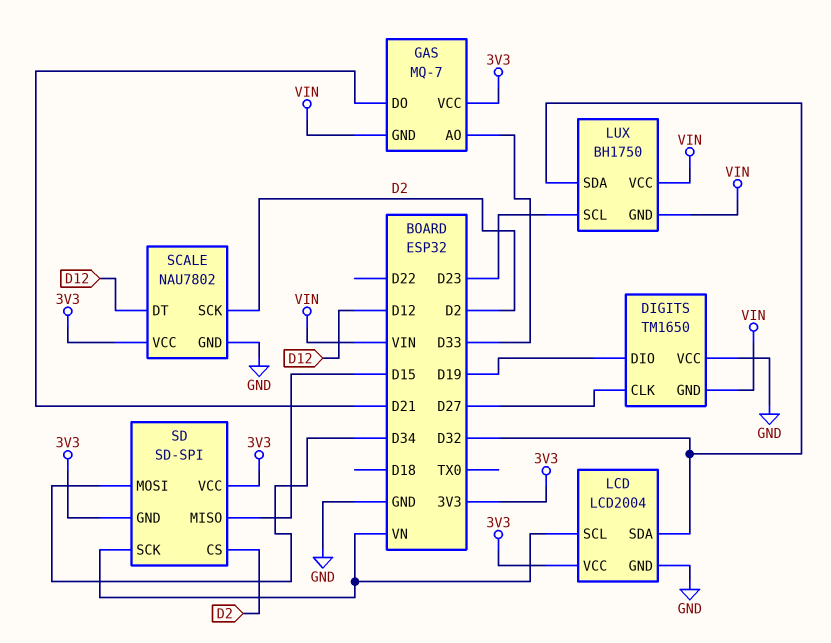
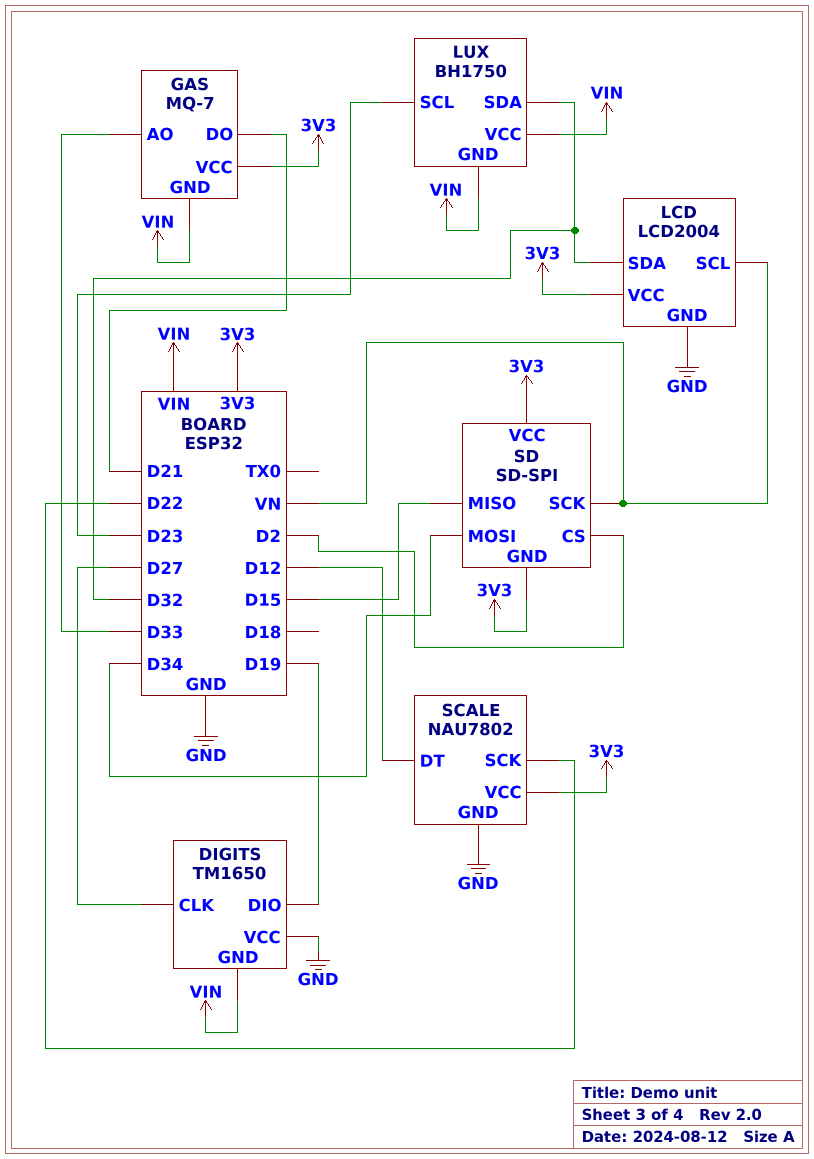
SCALE pin SCK: D2 -> D22

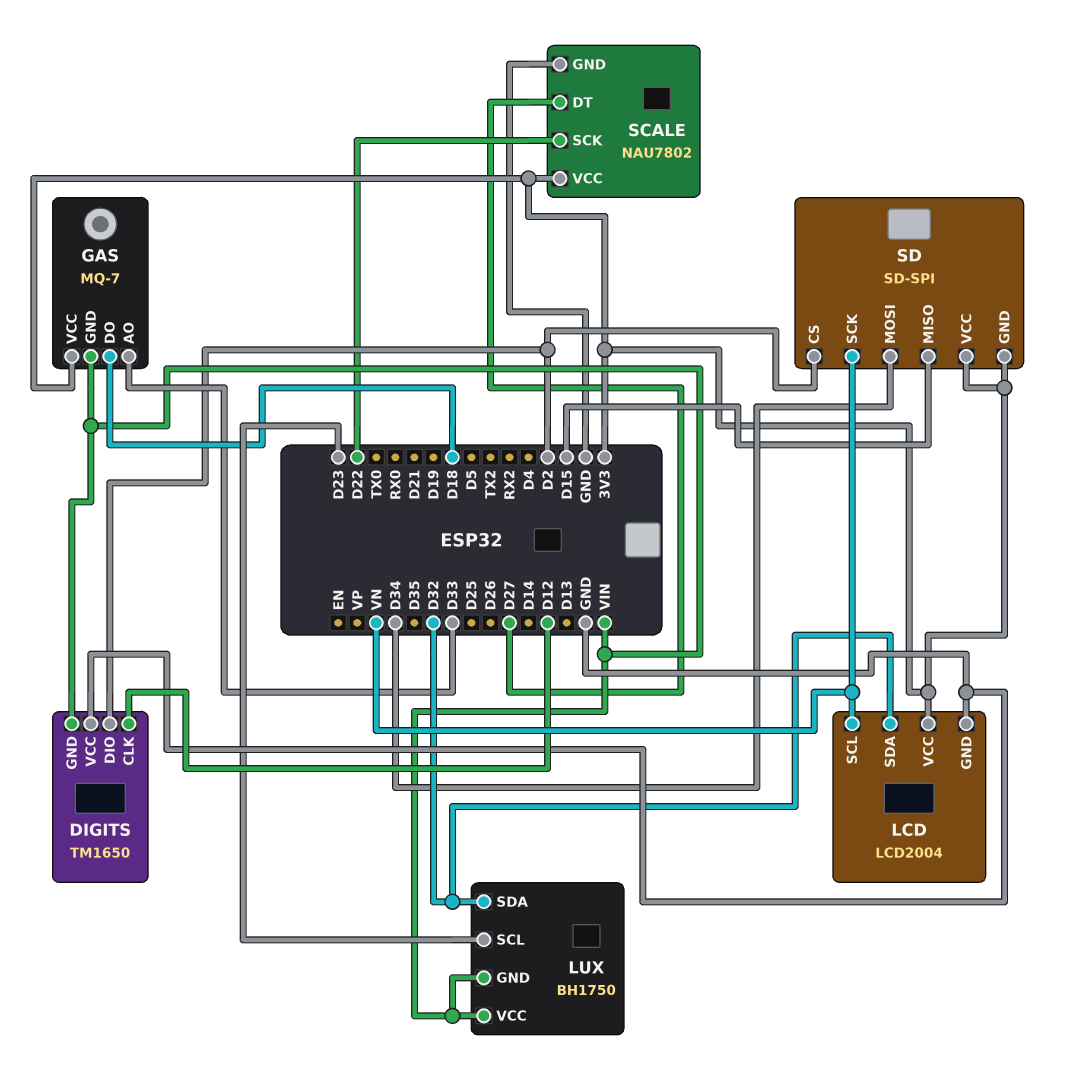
DIGITS pin CLK: D27 -> D12
DIGITS pin DIO: D19 -> D2
GAS pin DO: D21 -> D18
SCALE pin DT: D12 -> D27

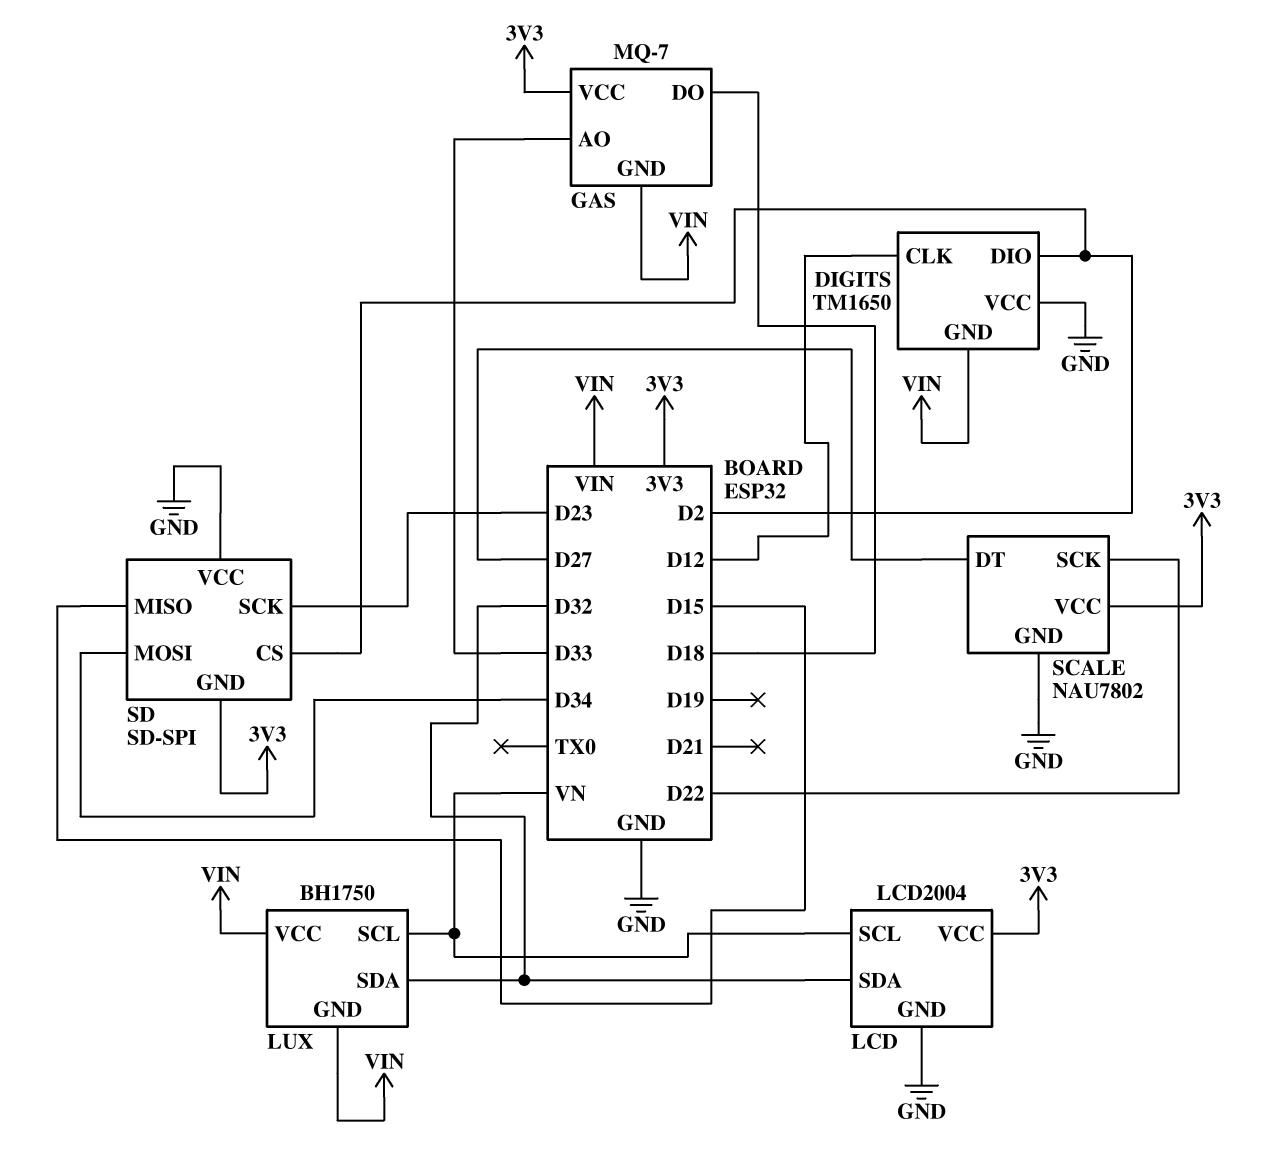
LUX pin SCL: D23 -> VN
SD pin SCK: VN -> D23
SD pin VCC: 3V3 -> GND

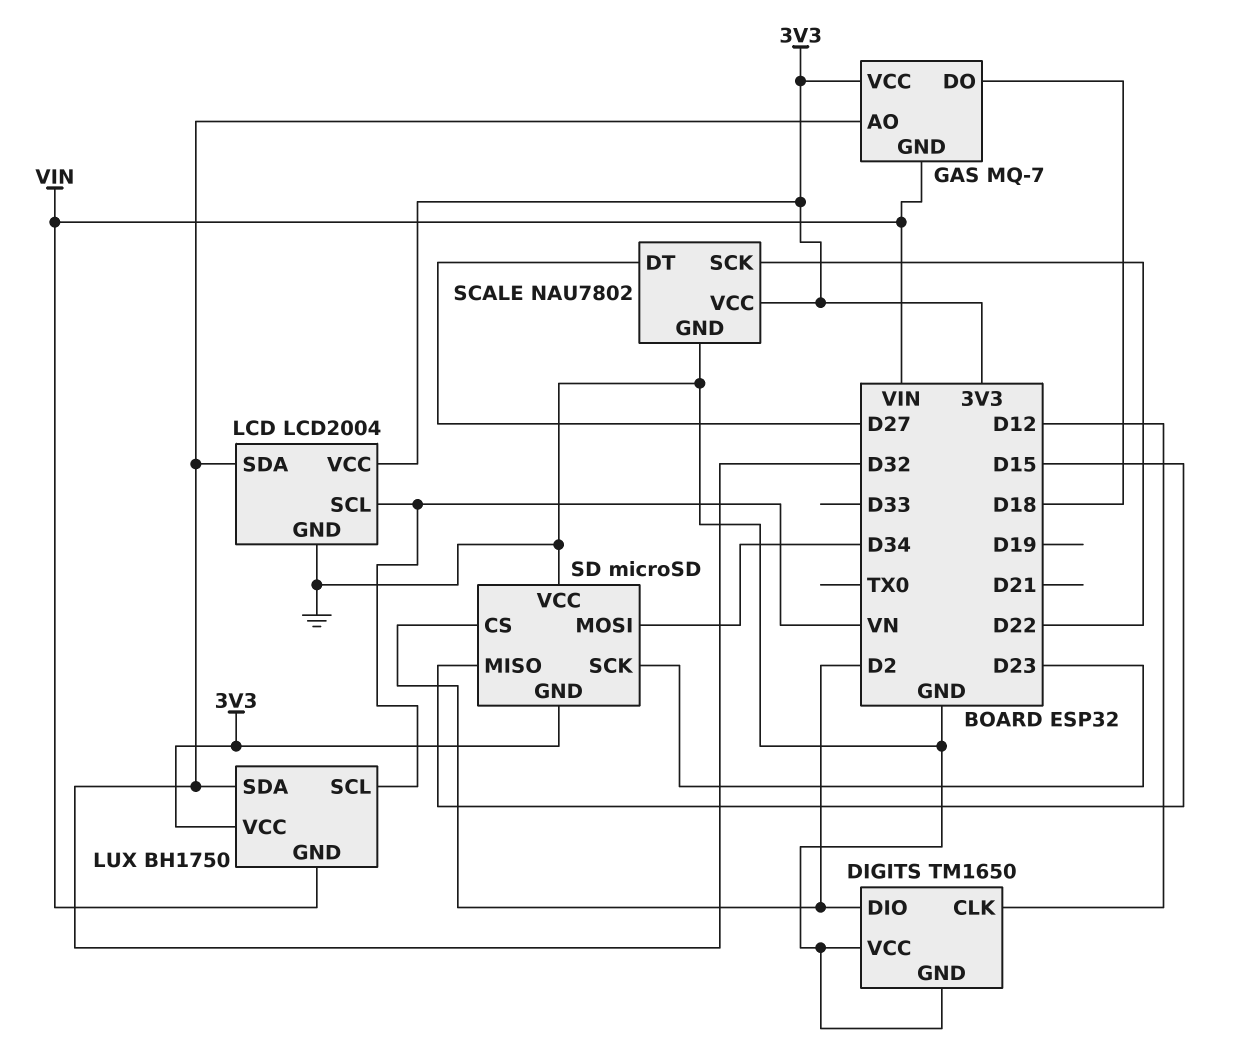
DIGITS pin GND: VIN -> GND
GAS pin AO: D33 -> D32
LUX pin VCC: VIN -> 3V3
SD: SD-SPI -> microSD

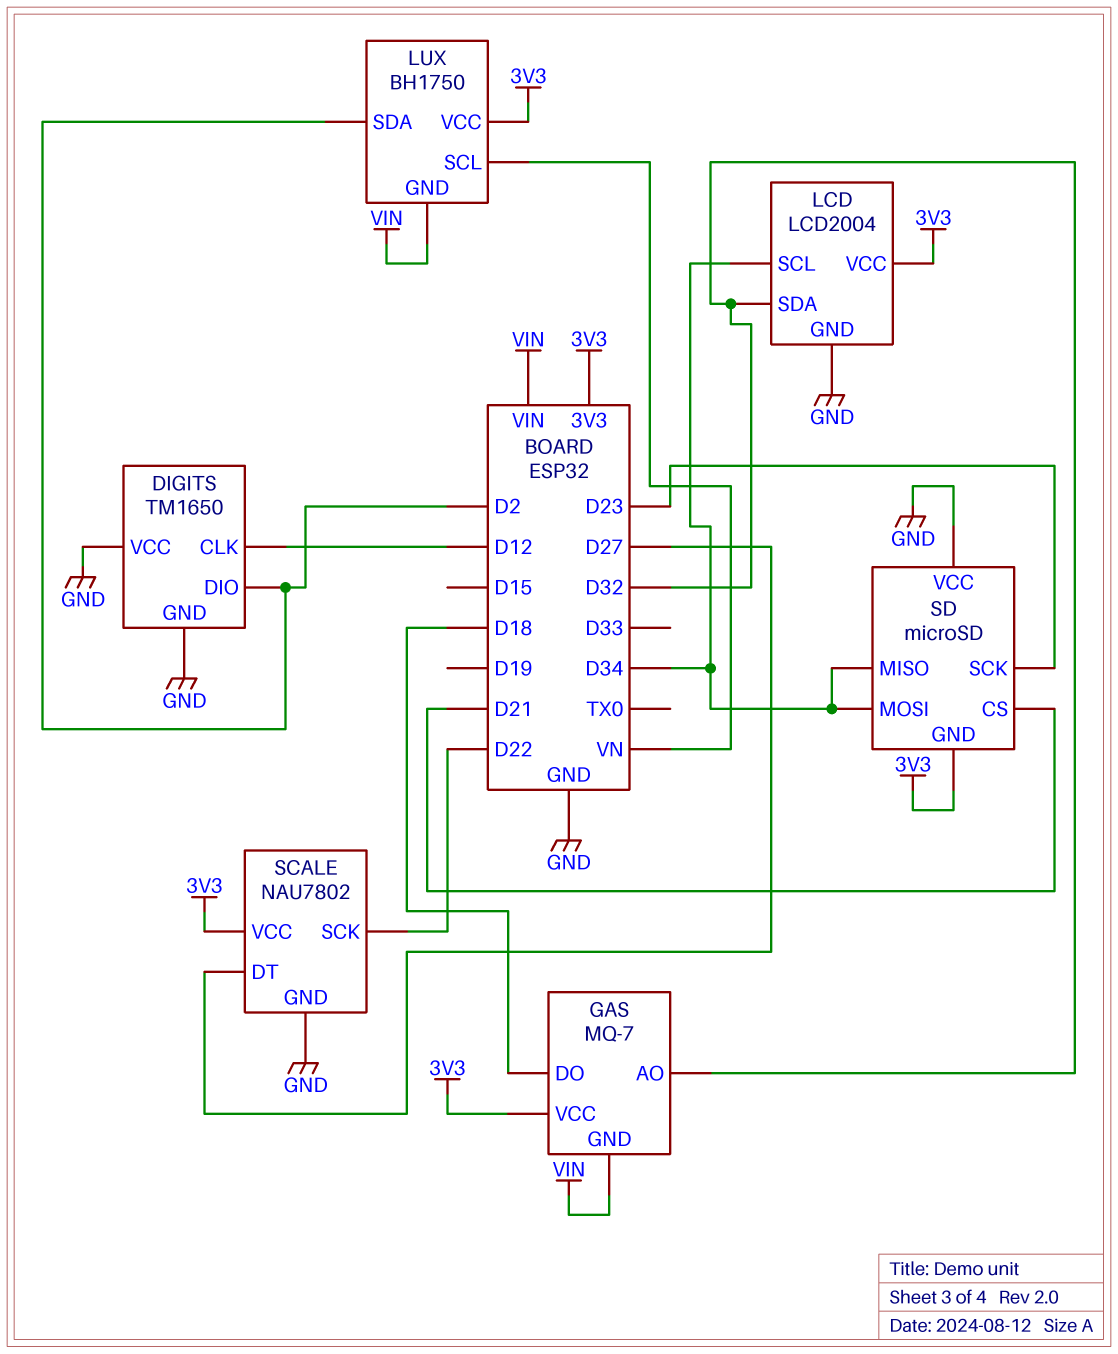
LCD pin SCL: VN -> D34
LUX pin SDA: D32 -> D2
SD pin CS: D2 -> D21
SD pin MISO: D15 -> D34

